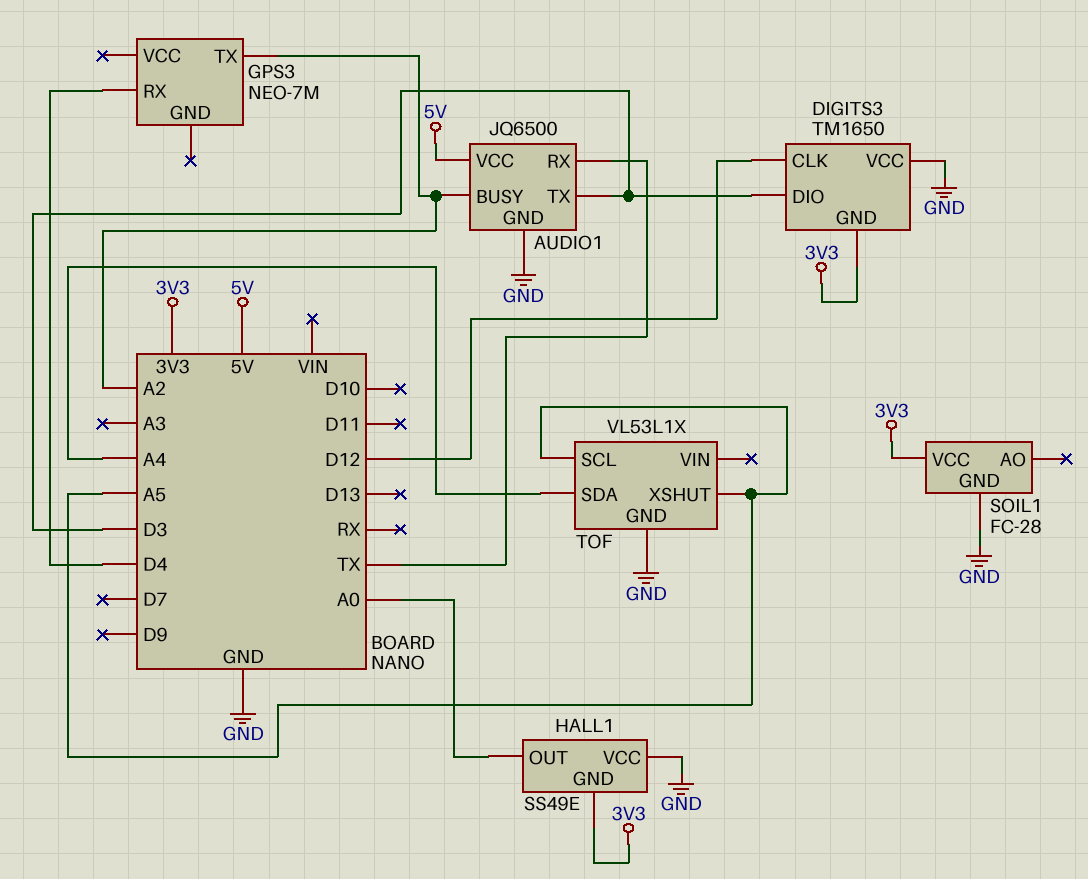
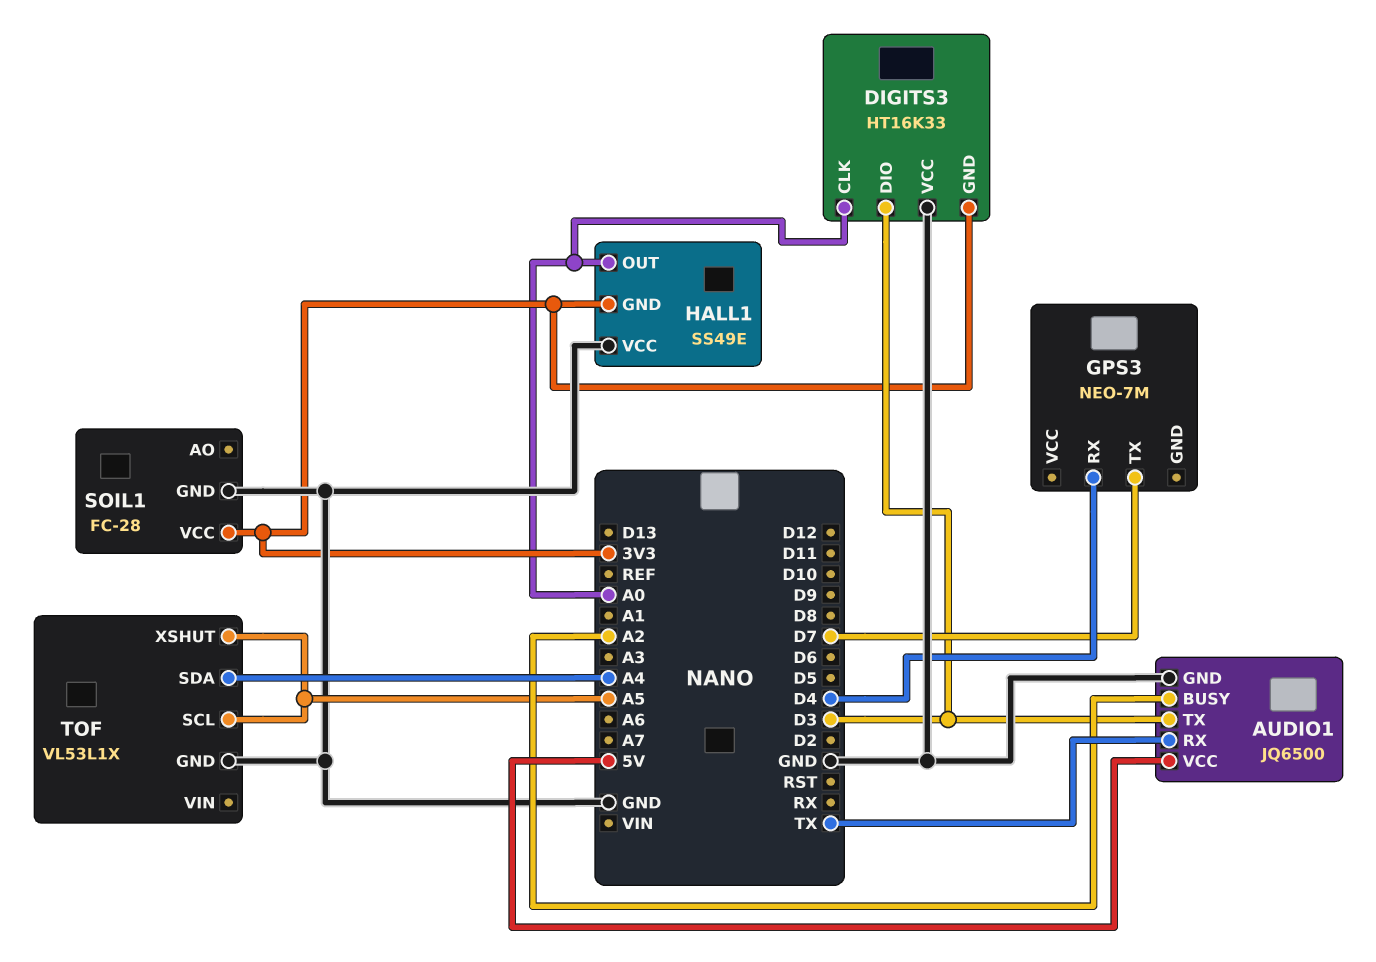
DIGITS3: TM1650 -> HT16K33
DIGITS3 pin CLK: D12 -> A0
GPS3 pin TX: A2 -> D7

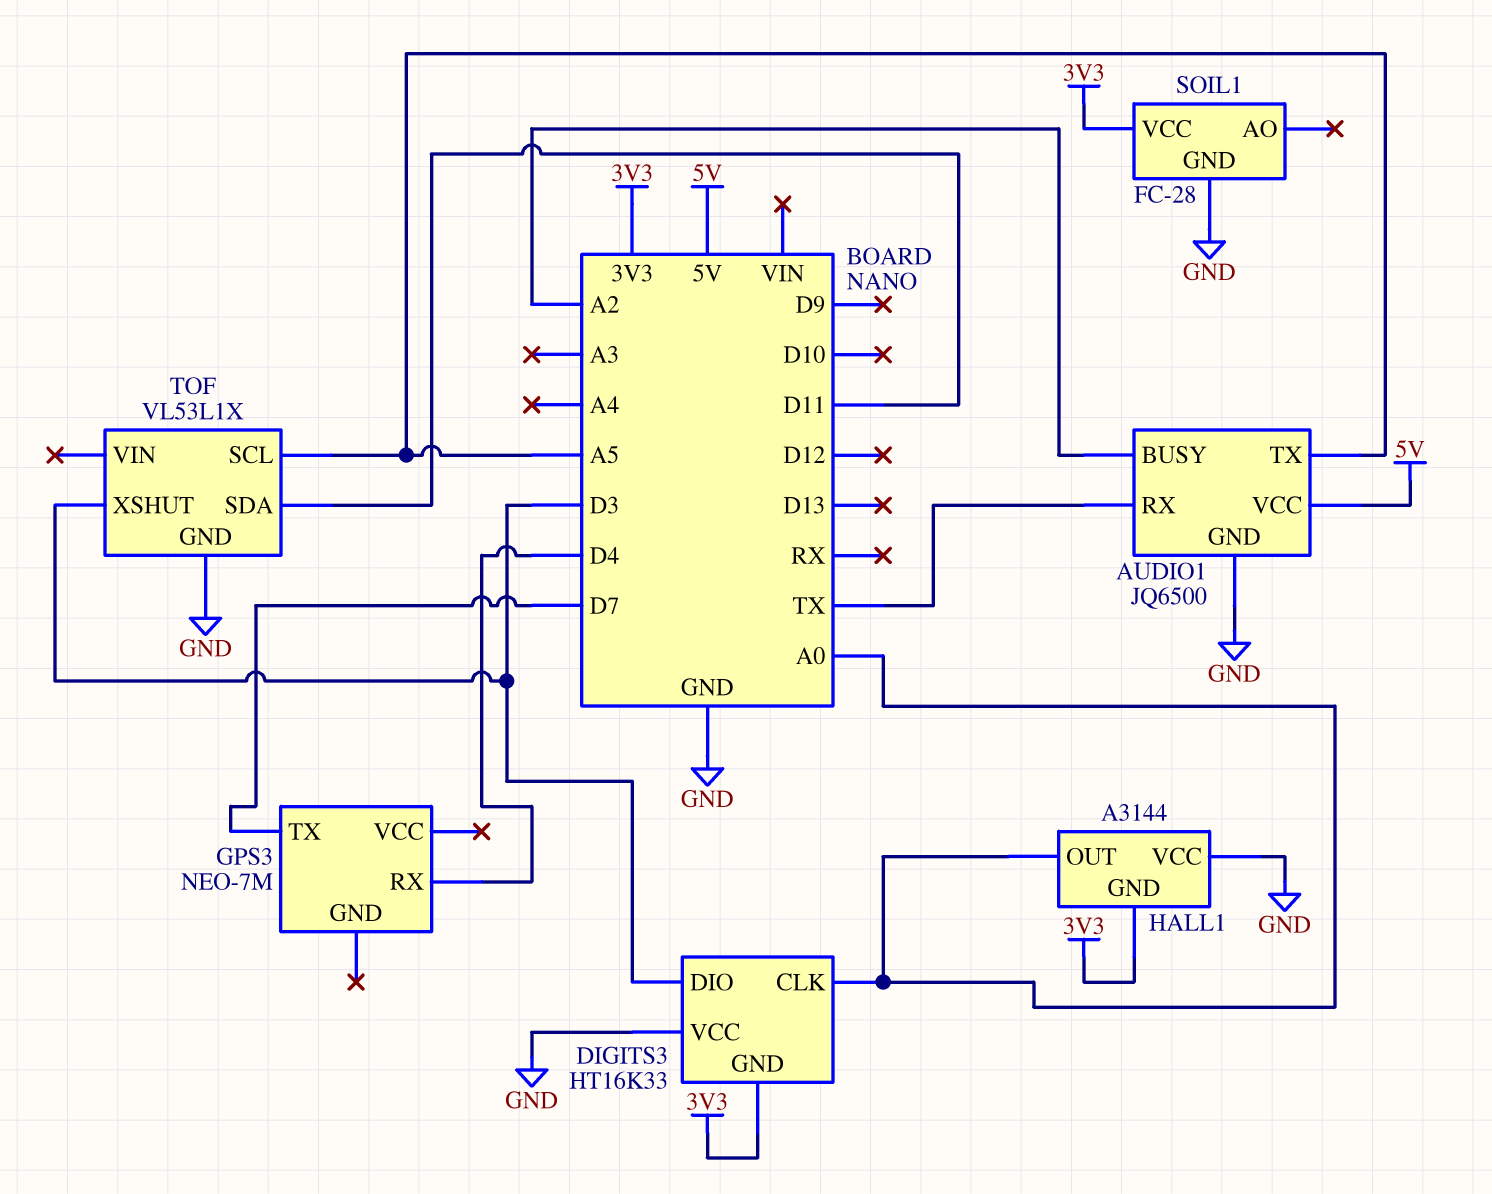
AUDIO1 pin TX: D3 -> A5
HALL1: SS49E -> A3144
TOF pin SDA: A4 -> D11
TOF pin XSHUT: A5 -> D3

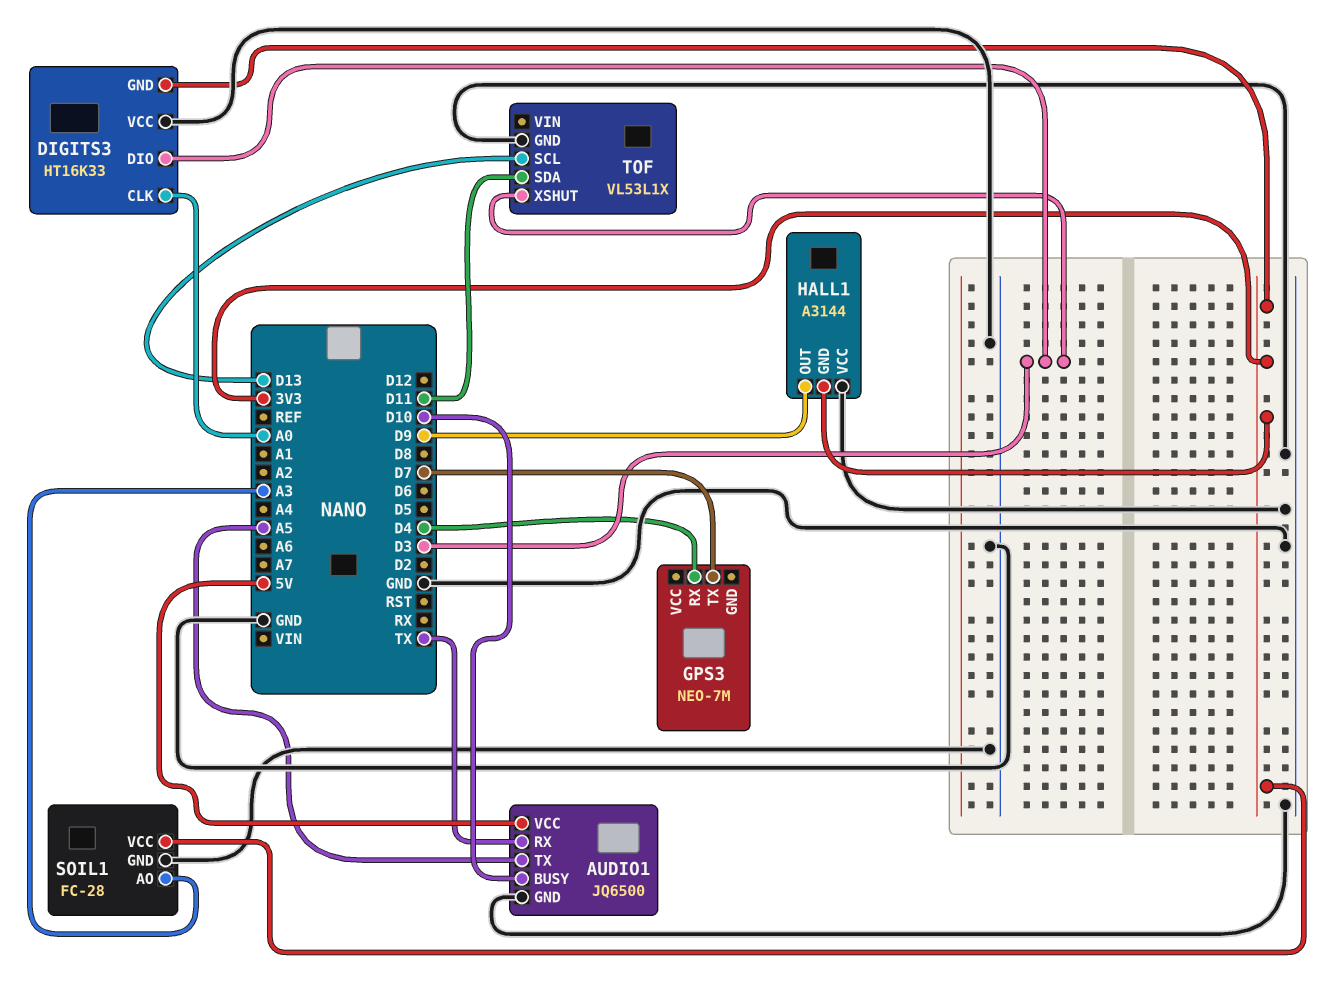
AUDIO1 pin BUSY: A2 -> D10
HALL1 pin OUT: A0 -> D9
SOIL1 pin AO: none -> A3
TOF pin SCL: A5 -> D13

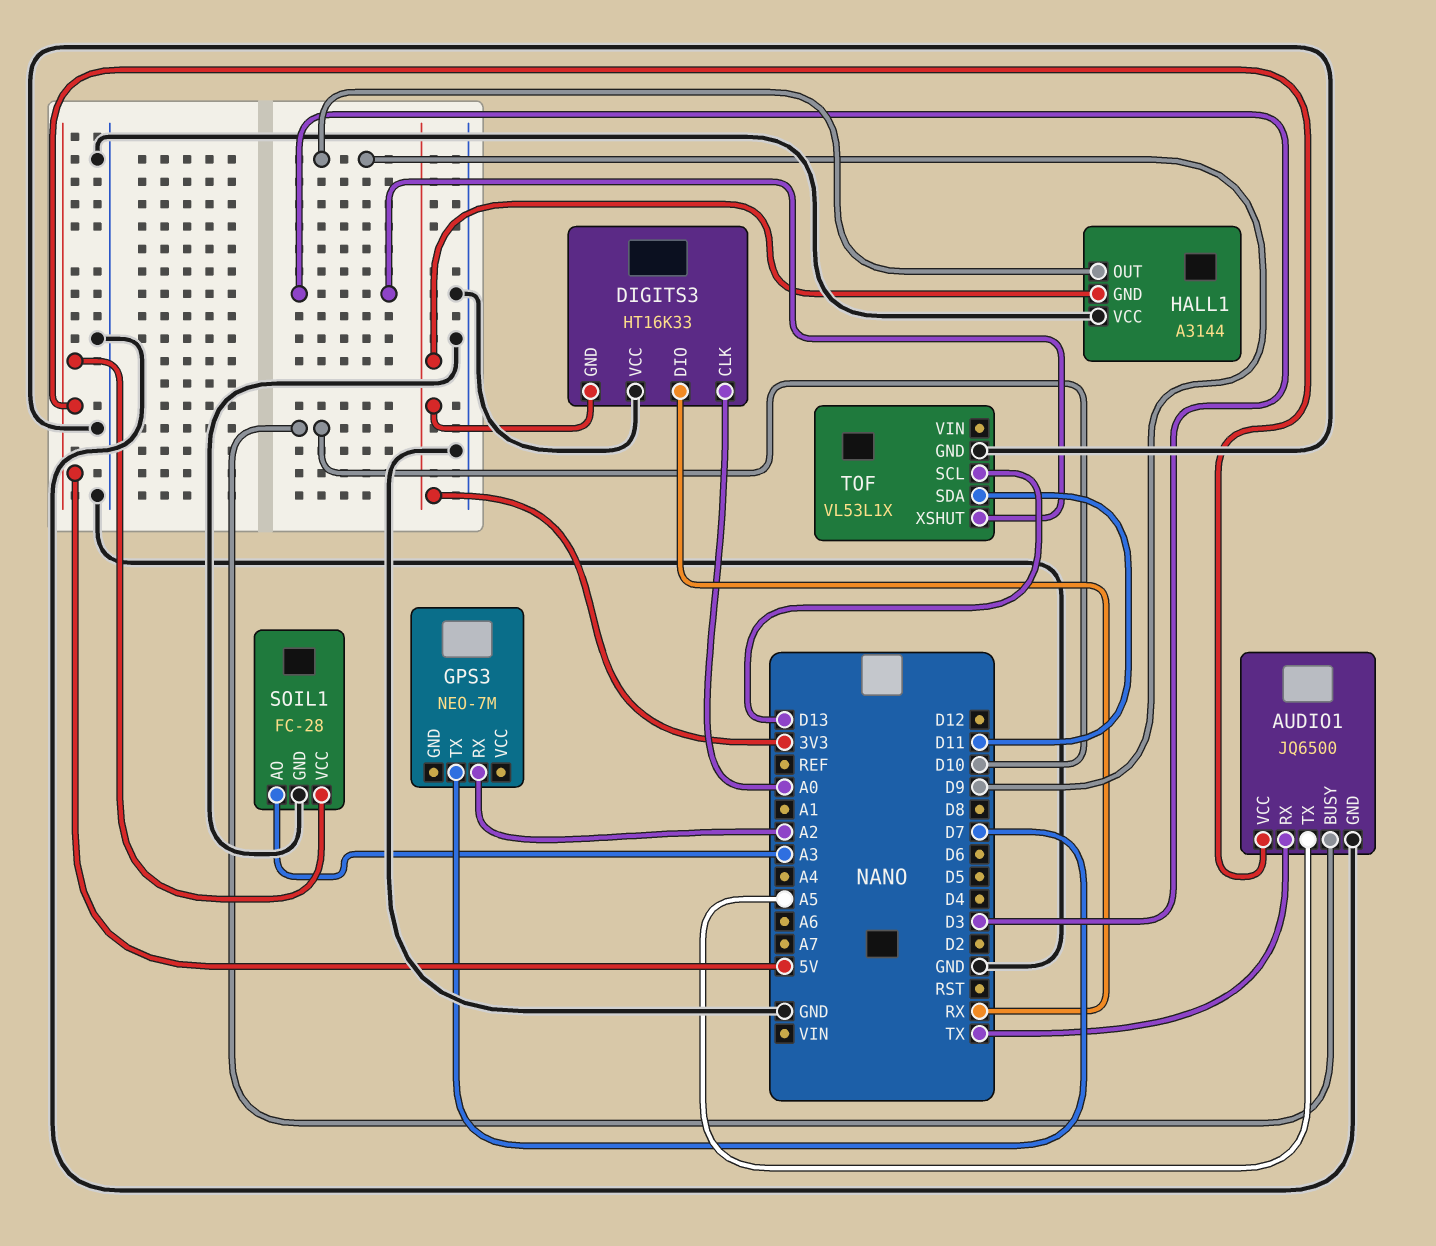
DIGITS3 pin DIO: D3 -> RX
GPS3 pin RX: D4 -> A2
SOIL1 pin VCC: 3V3 -> 5V

